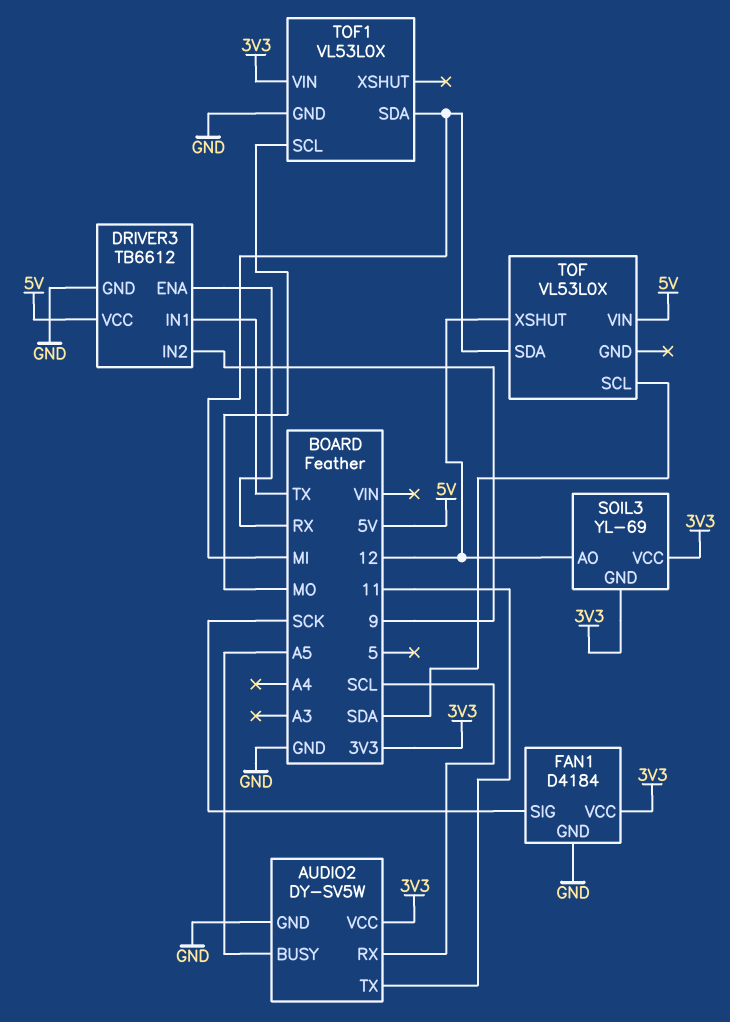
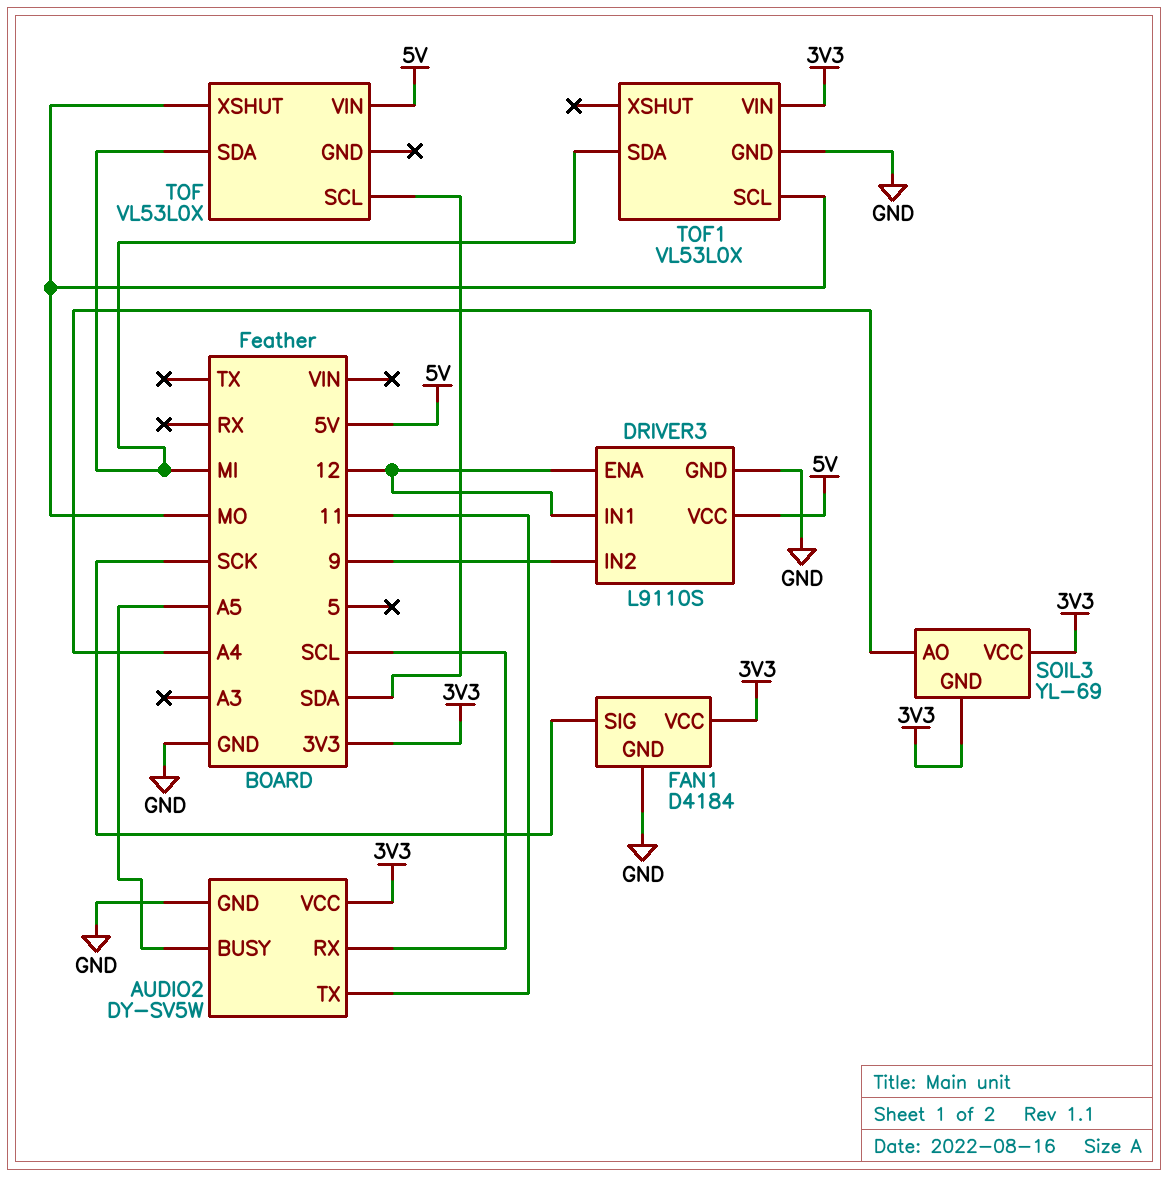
DRIVER3: TB6612 -> L9110S
DRIVER3 pin ENA: RX -> 12
DRIVER3 pin IN1: TX -> 12
SOIL3 pin AO: 12 -> A4
TOF pin XSHUT: 12 -> MO

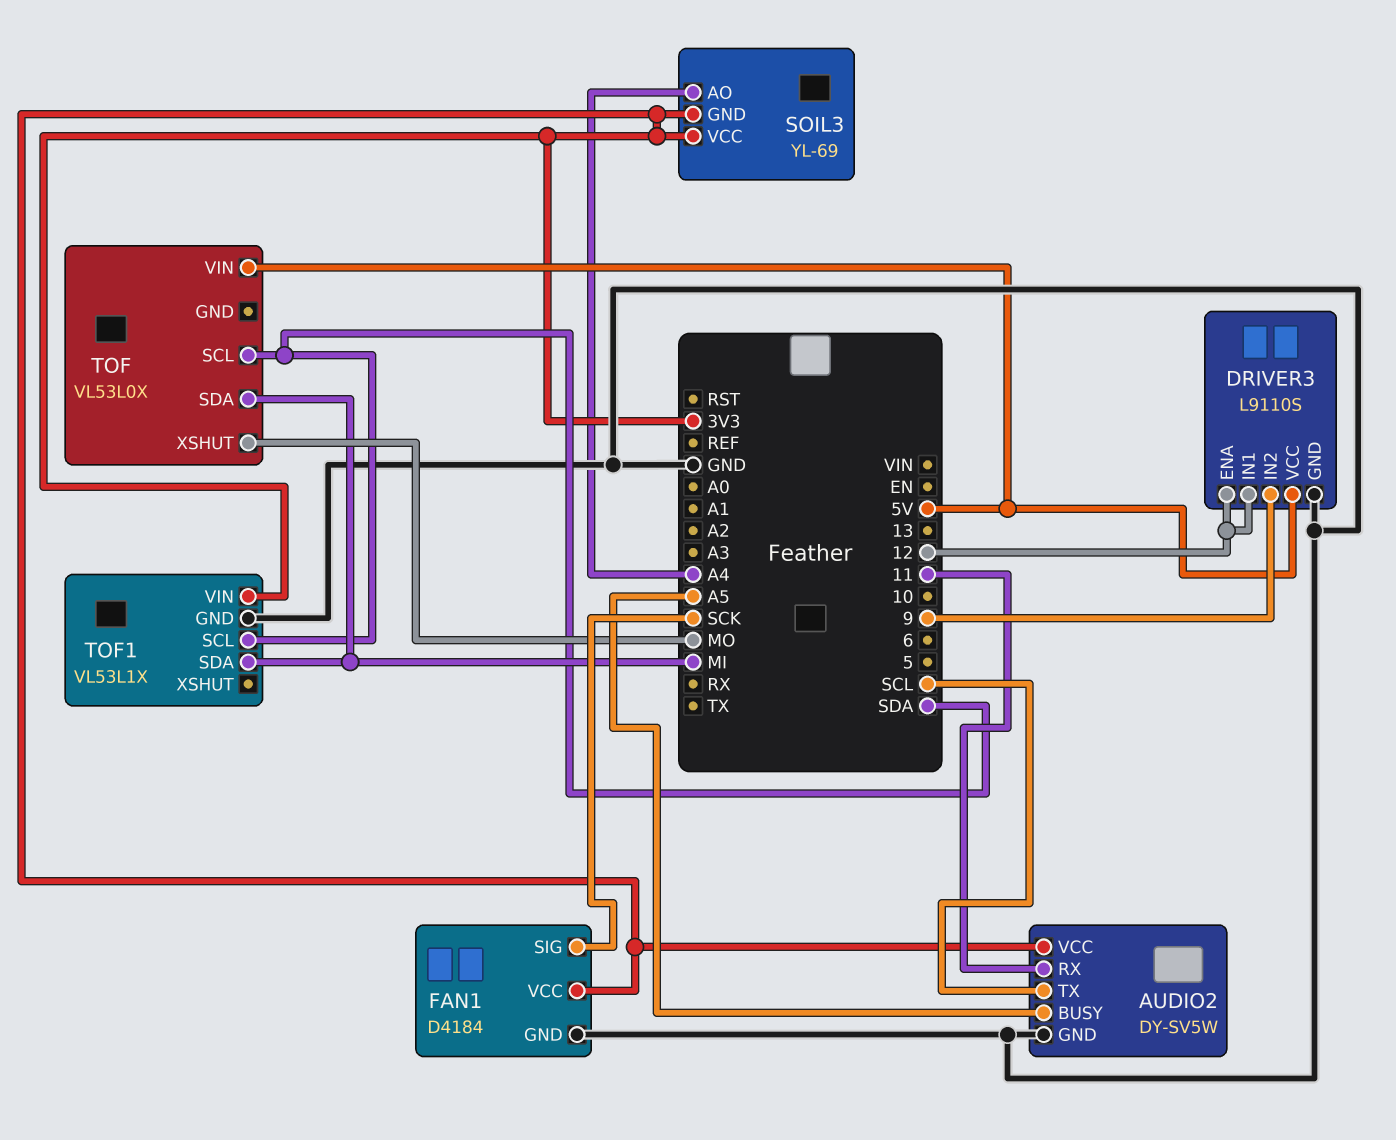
AUDIO2 pin RX: SCL -> 11
AUDIO2 pin TX: 11 -> SCL
TOF1: VL53L0X -> VL53L1X
TOF1 pin SCL: MO -> SDA

